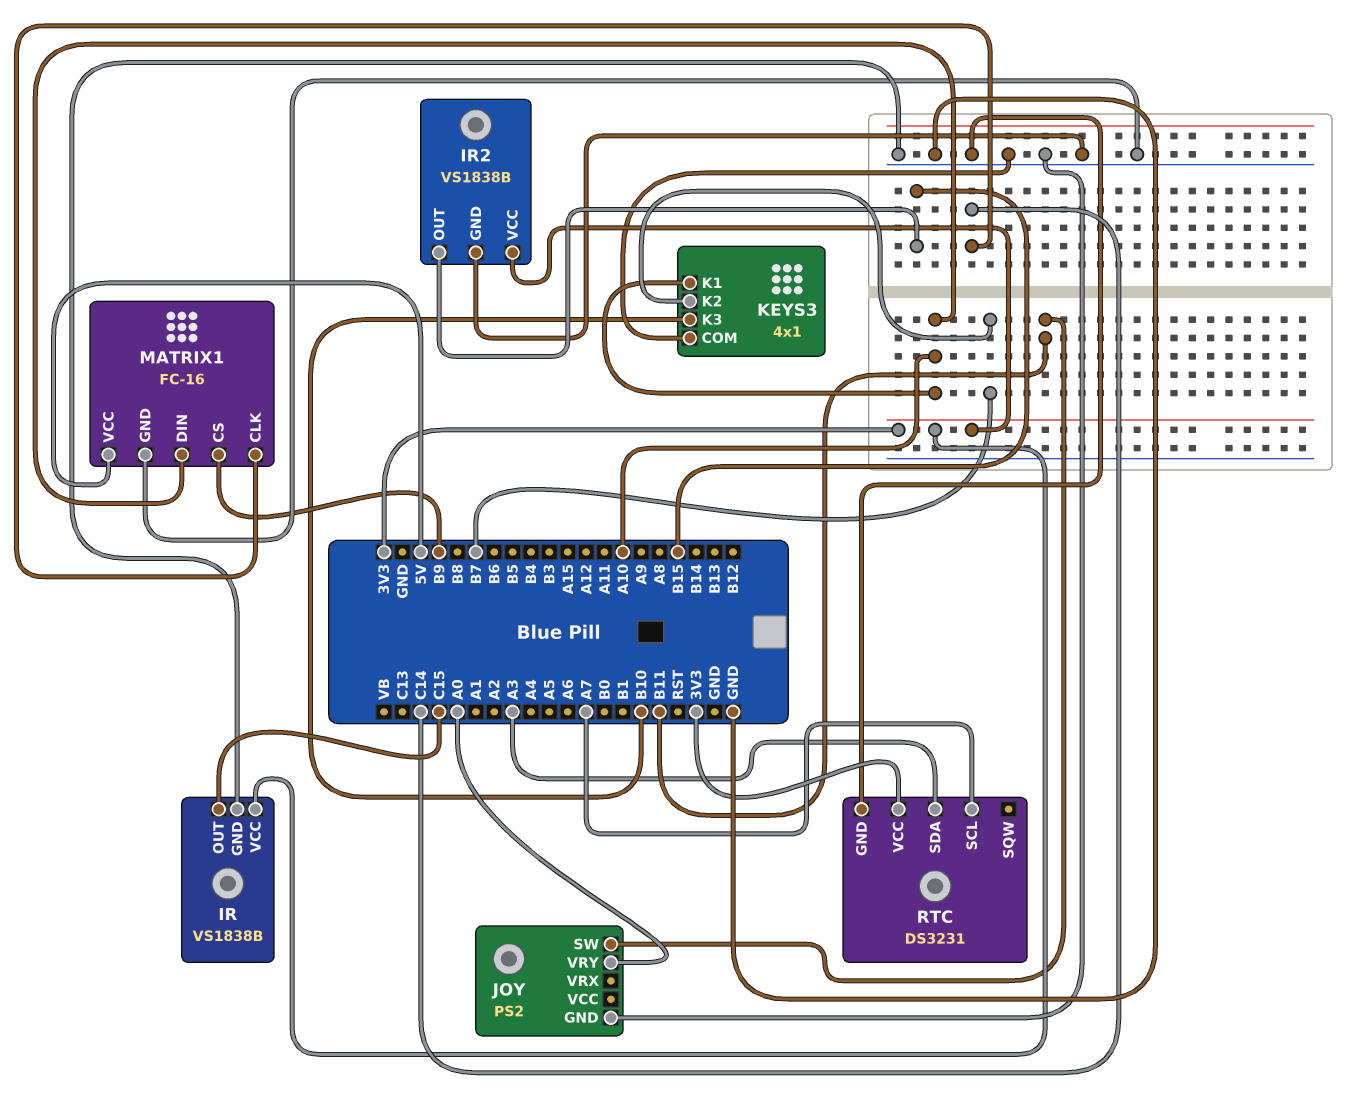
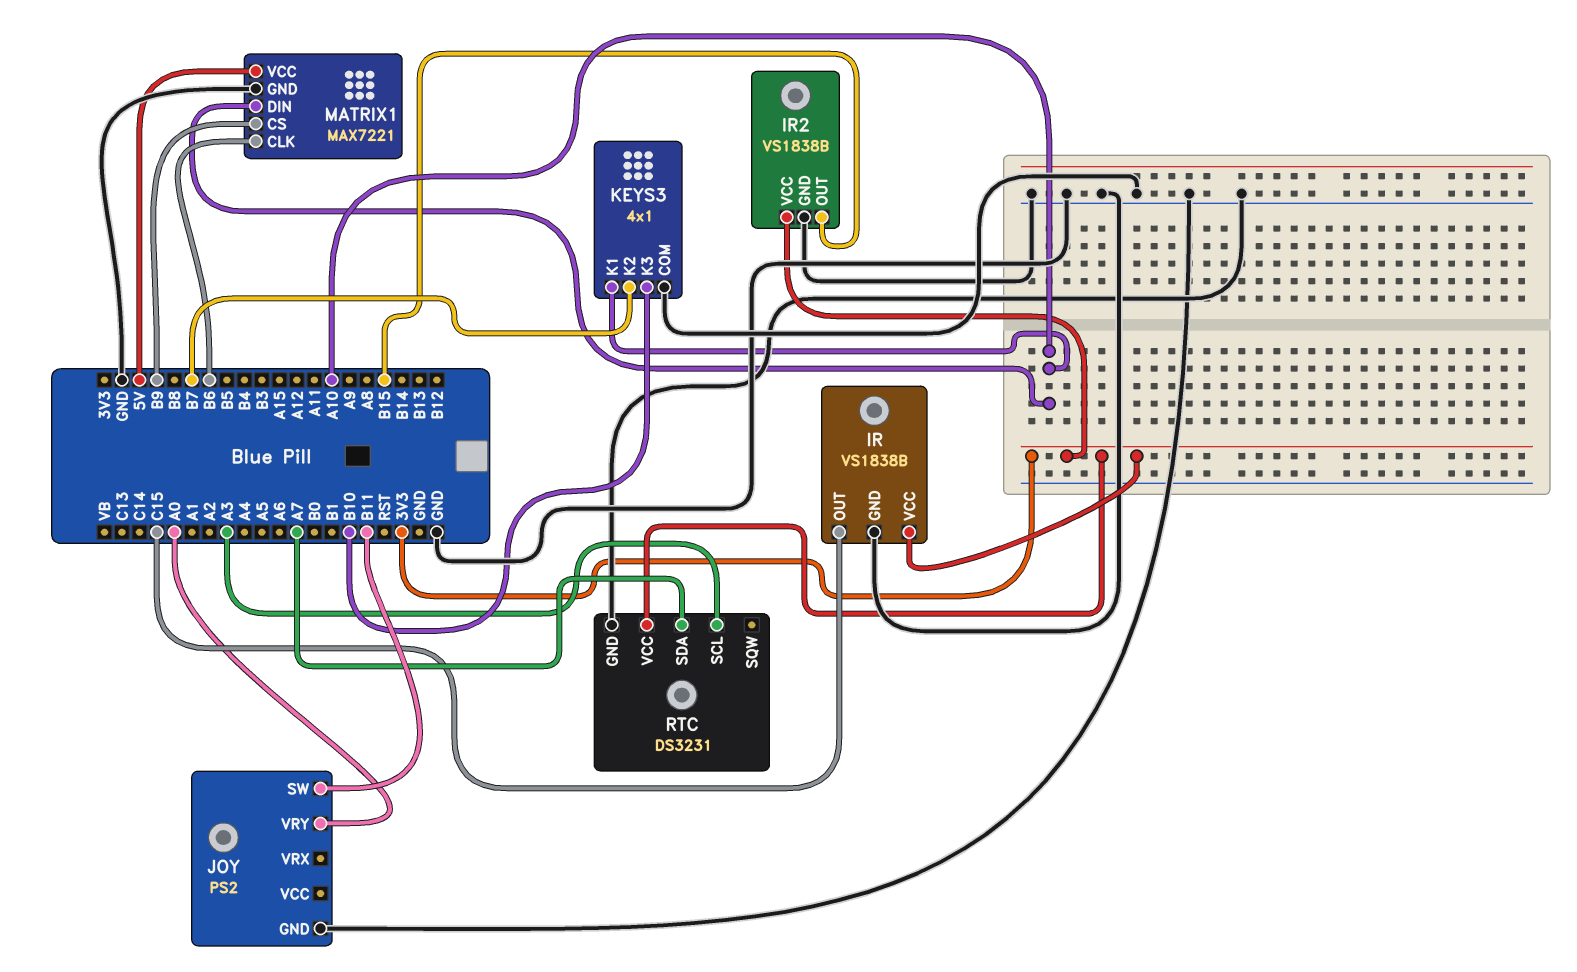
MATRIX1: FC-16 -> MAX7221
MATRIX1 pin CLK: C14 -> B6
RTC pin SCL: A7 -> A3
RTC pin SDA: A3 -> A7

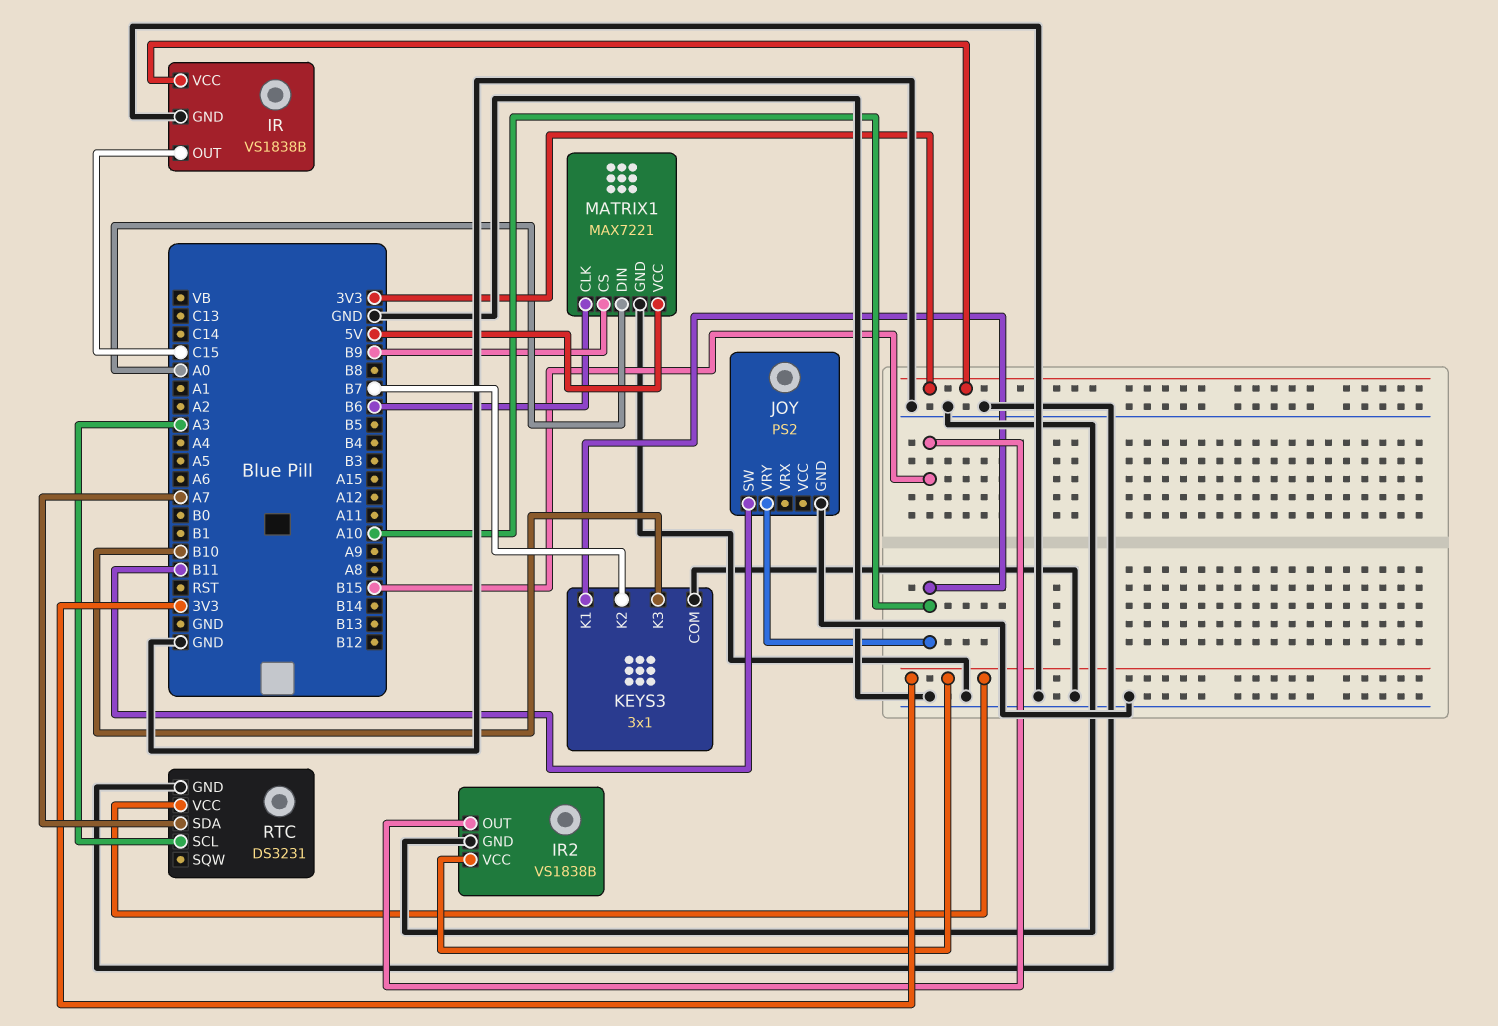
JOY pin VRY: A0 -> A10
KEYS3: 4x1 -> 3x1
MATRIX1 pin DIN: A10 -> A0

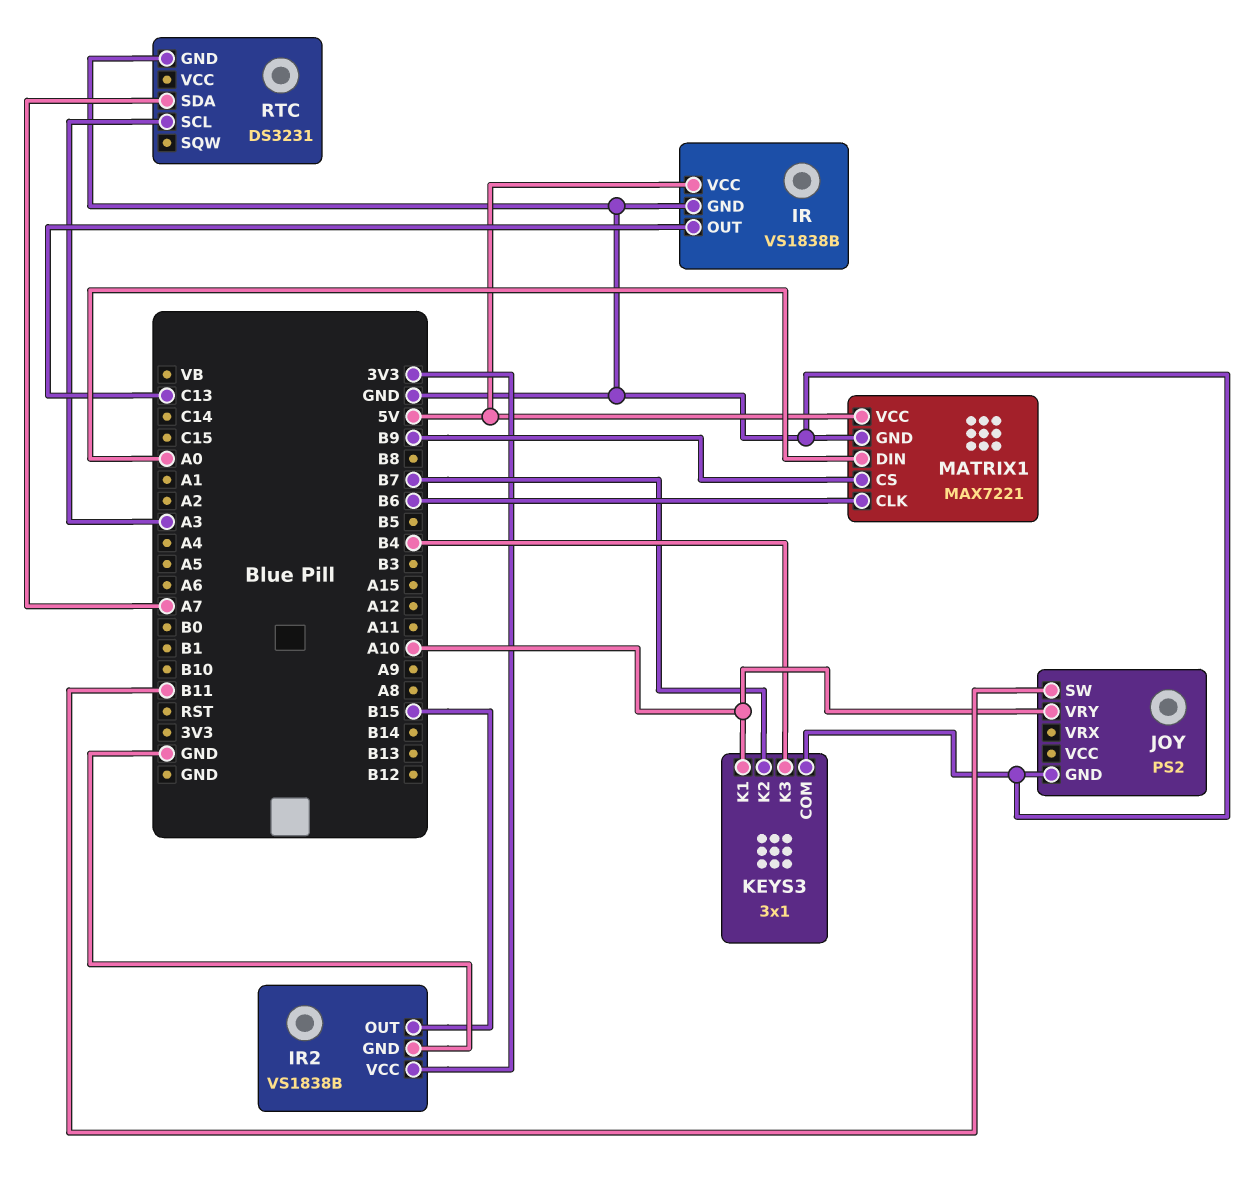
IR pin OUT: C15 -> C13
IR pin VCC: 3V3 -> 5V
KEYS3 pin K3: B10 -> B4
RTC pin VCC: 3V3 -> none

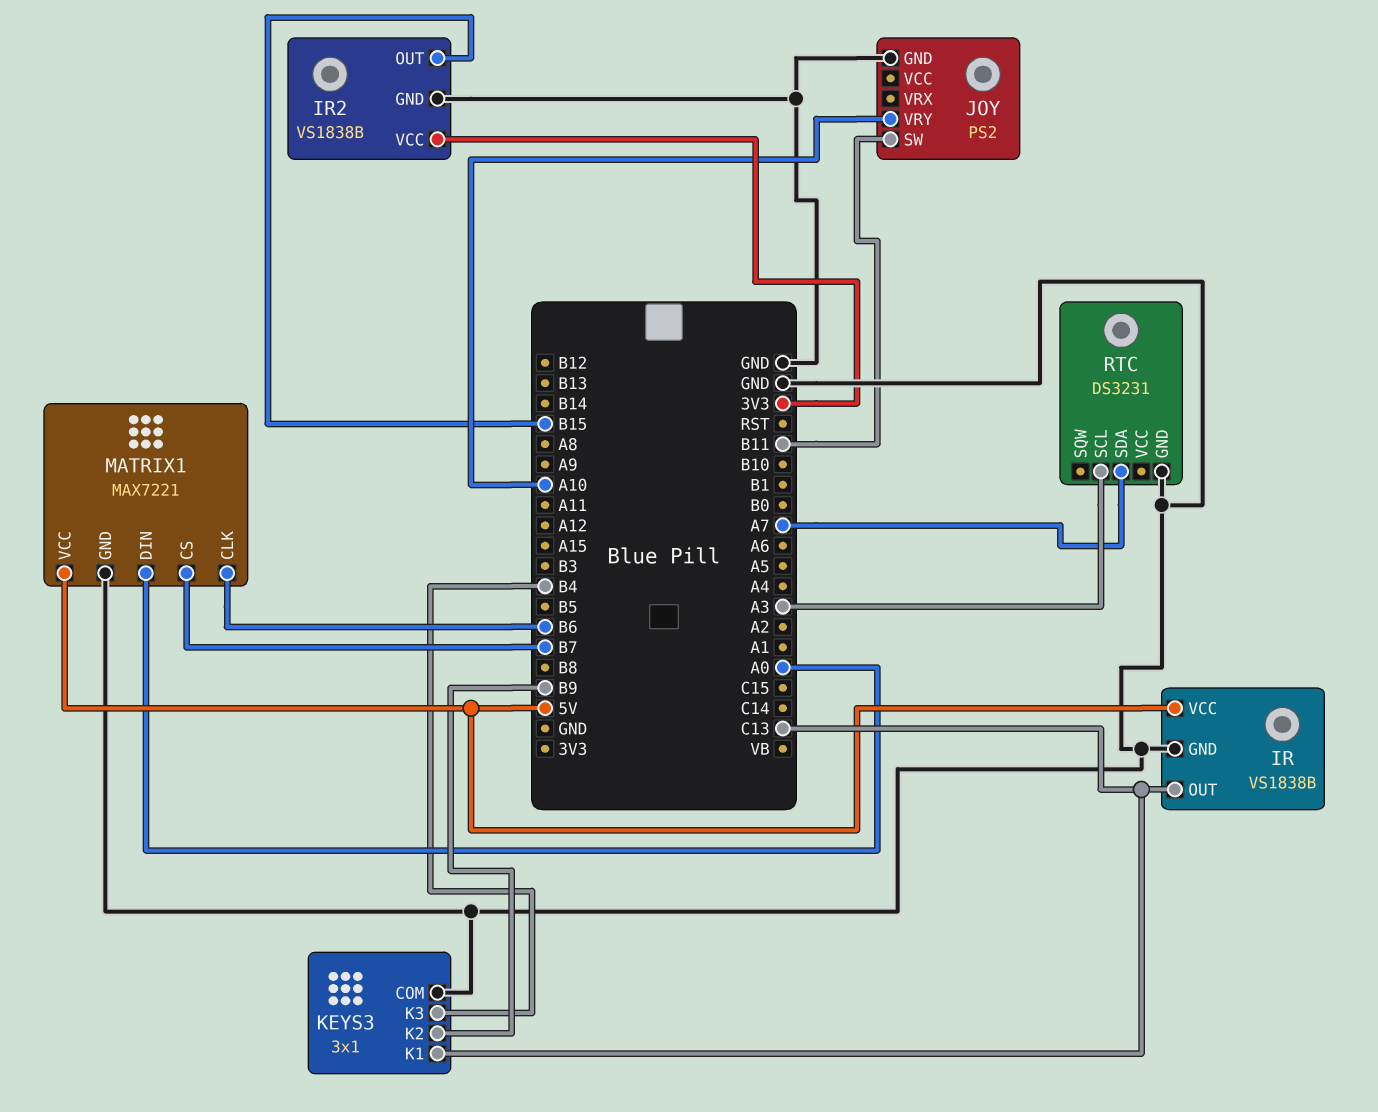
KEYS3 pin K1: A10 -> C13
KEYS3 pin K2: B7 -> B9
MATRIX1 pin CS: B9 -> B7

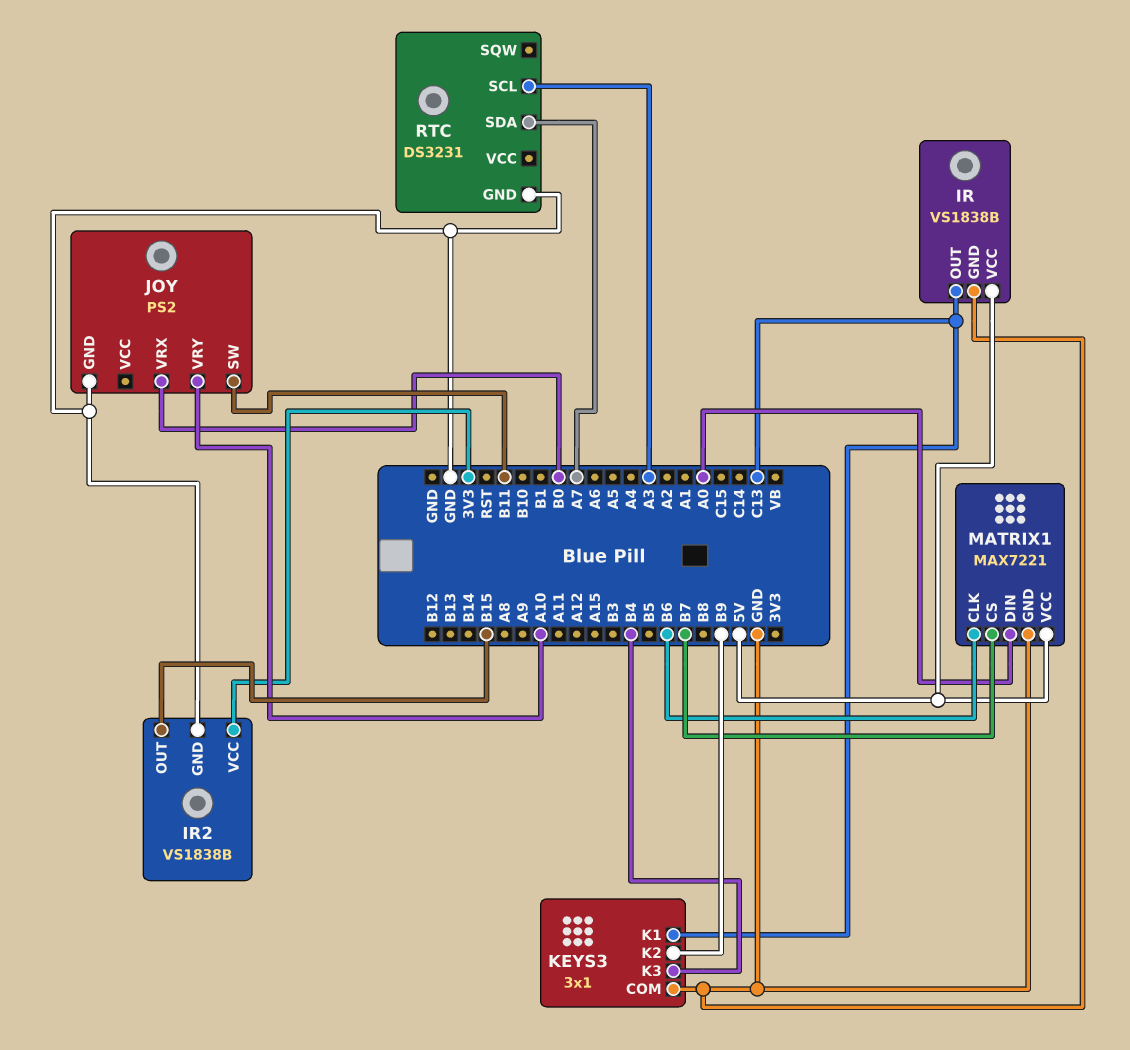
JOY pin VRX: none -> B0

